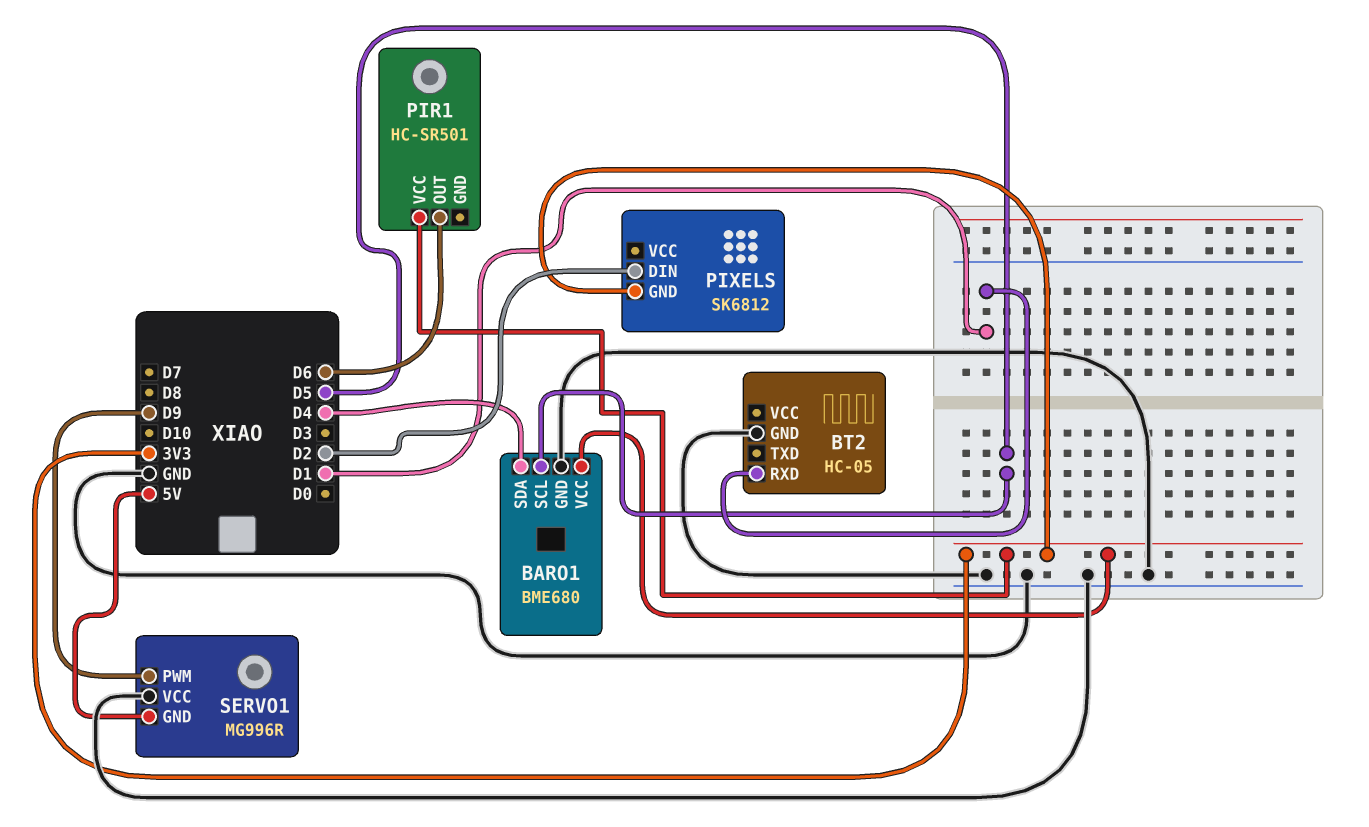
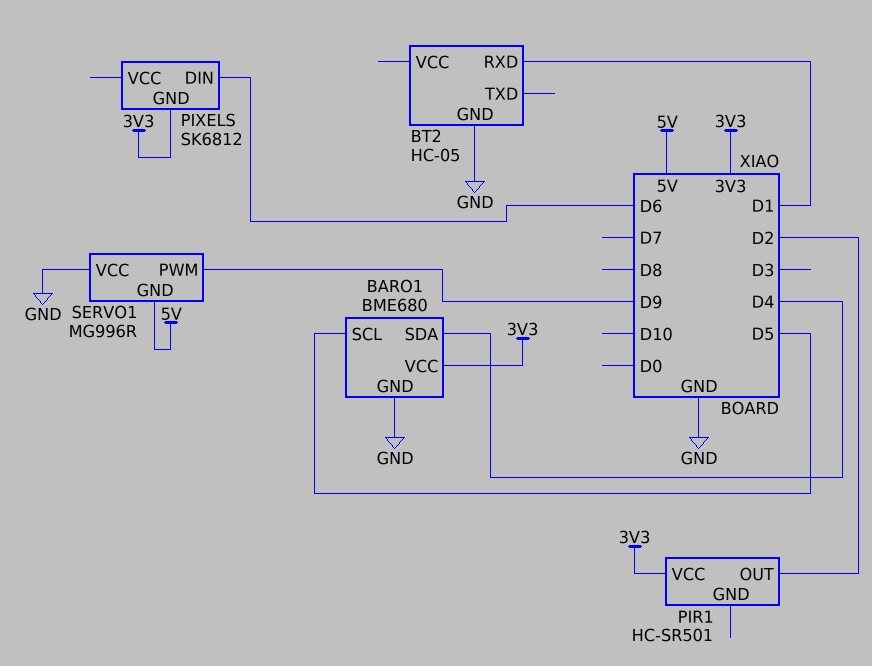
PIR1 pin OUT: D6 -> D2
PIXELS pin DIN: D2 -> D6

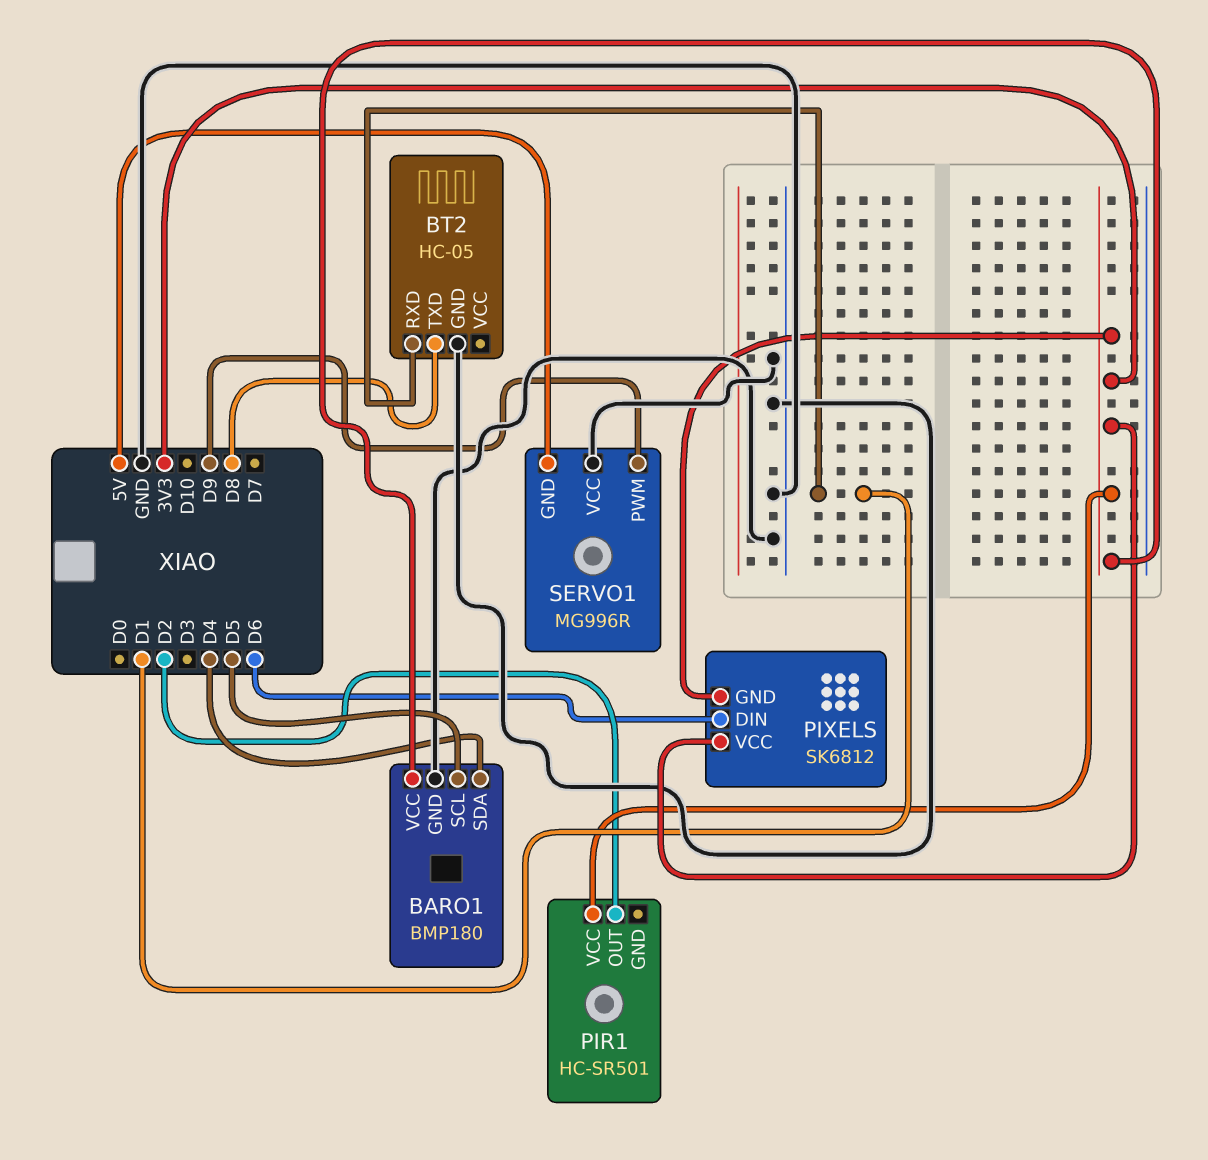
BARO1: BME680 -> BMP180
BT2 pin TXD: none -> D8
PIXELS pin VCC: none -> 3V3

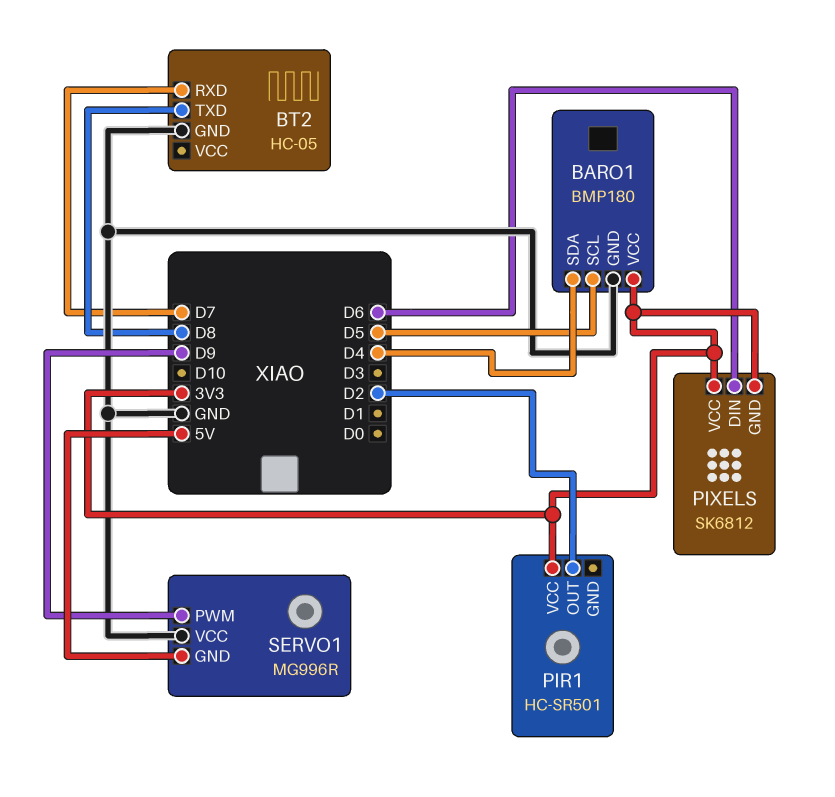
BT2 pin RXD: D1 -> D7

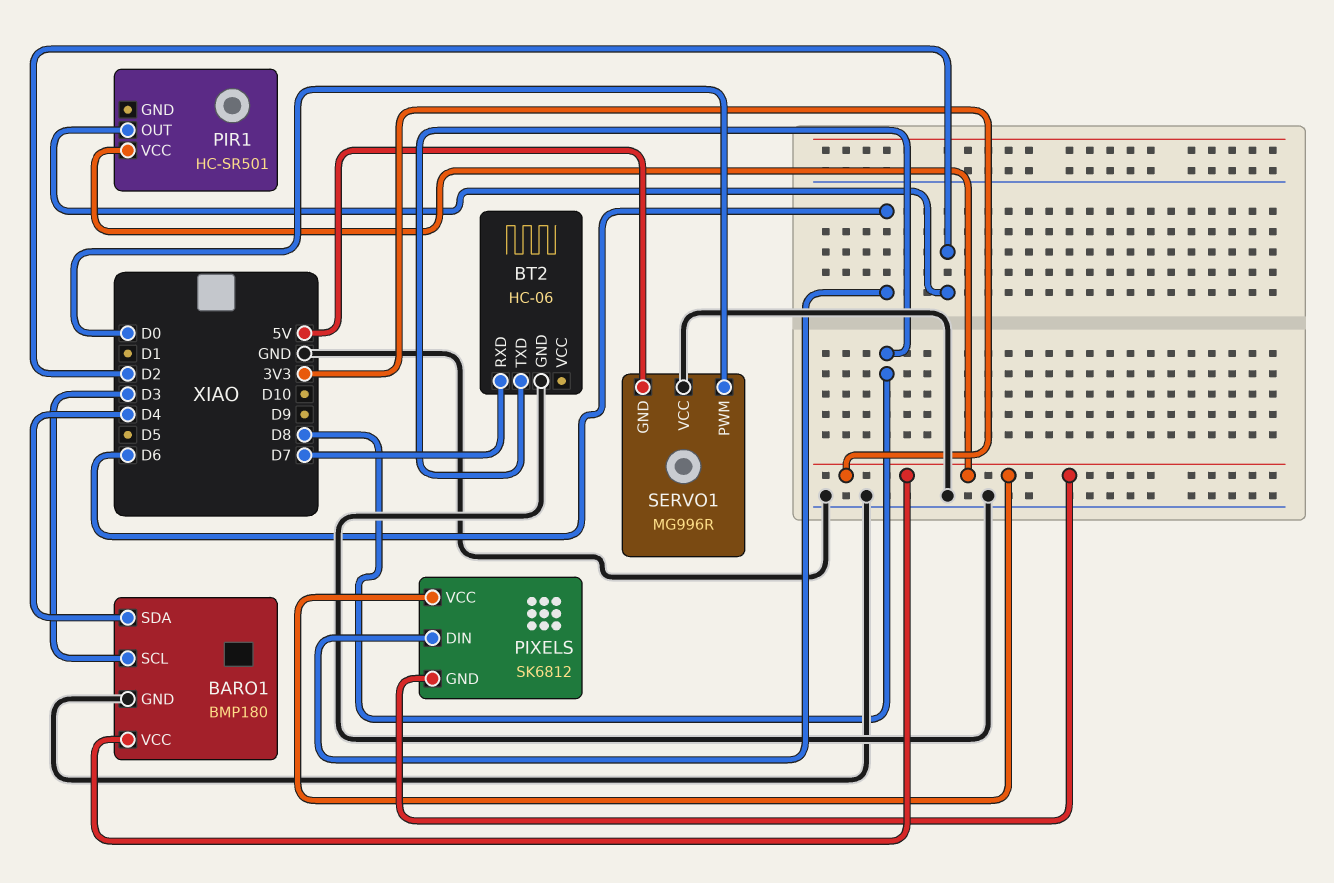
BARO1 pin SCL: D5 -> D3
BT2: HC-05 -> HC-06
SERVO1 pin PWM: D9 -> D0

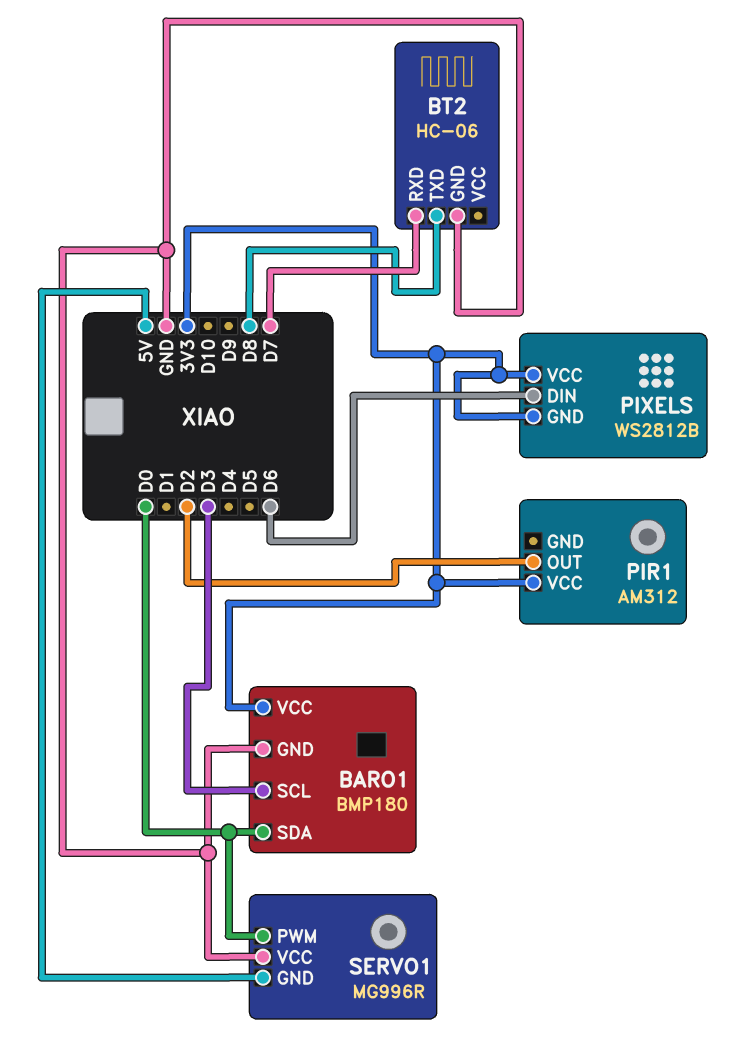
BARO1 pin SDA: D4 -> D0
PIR1: HC-SR501 -> AM312
PIXELS: SK6812 -> WS2812B

